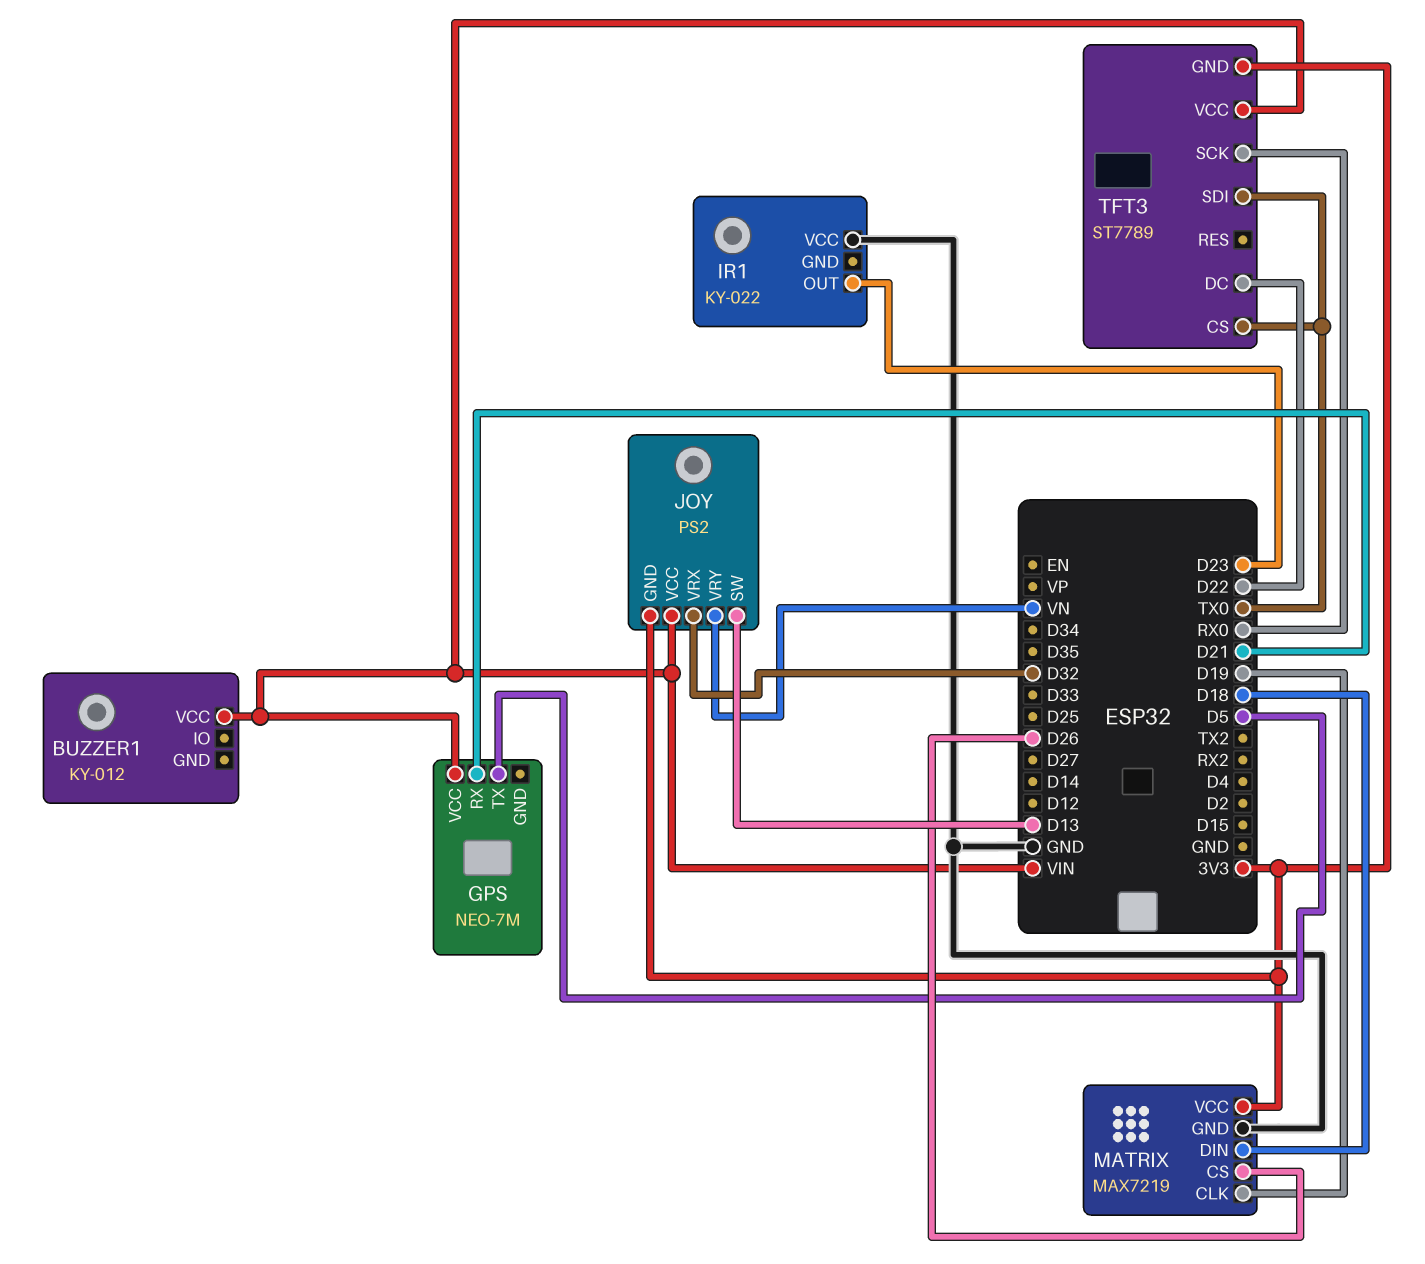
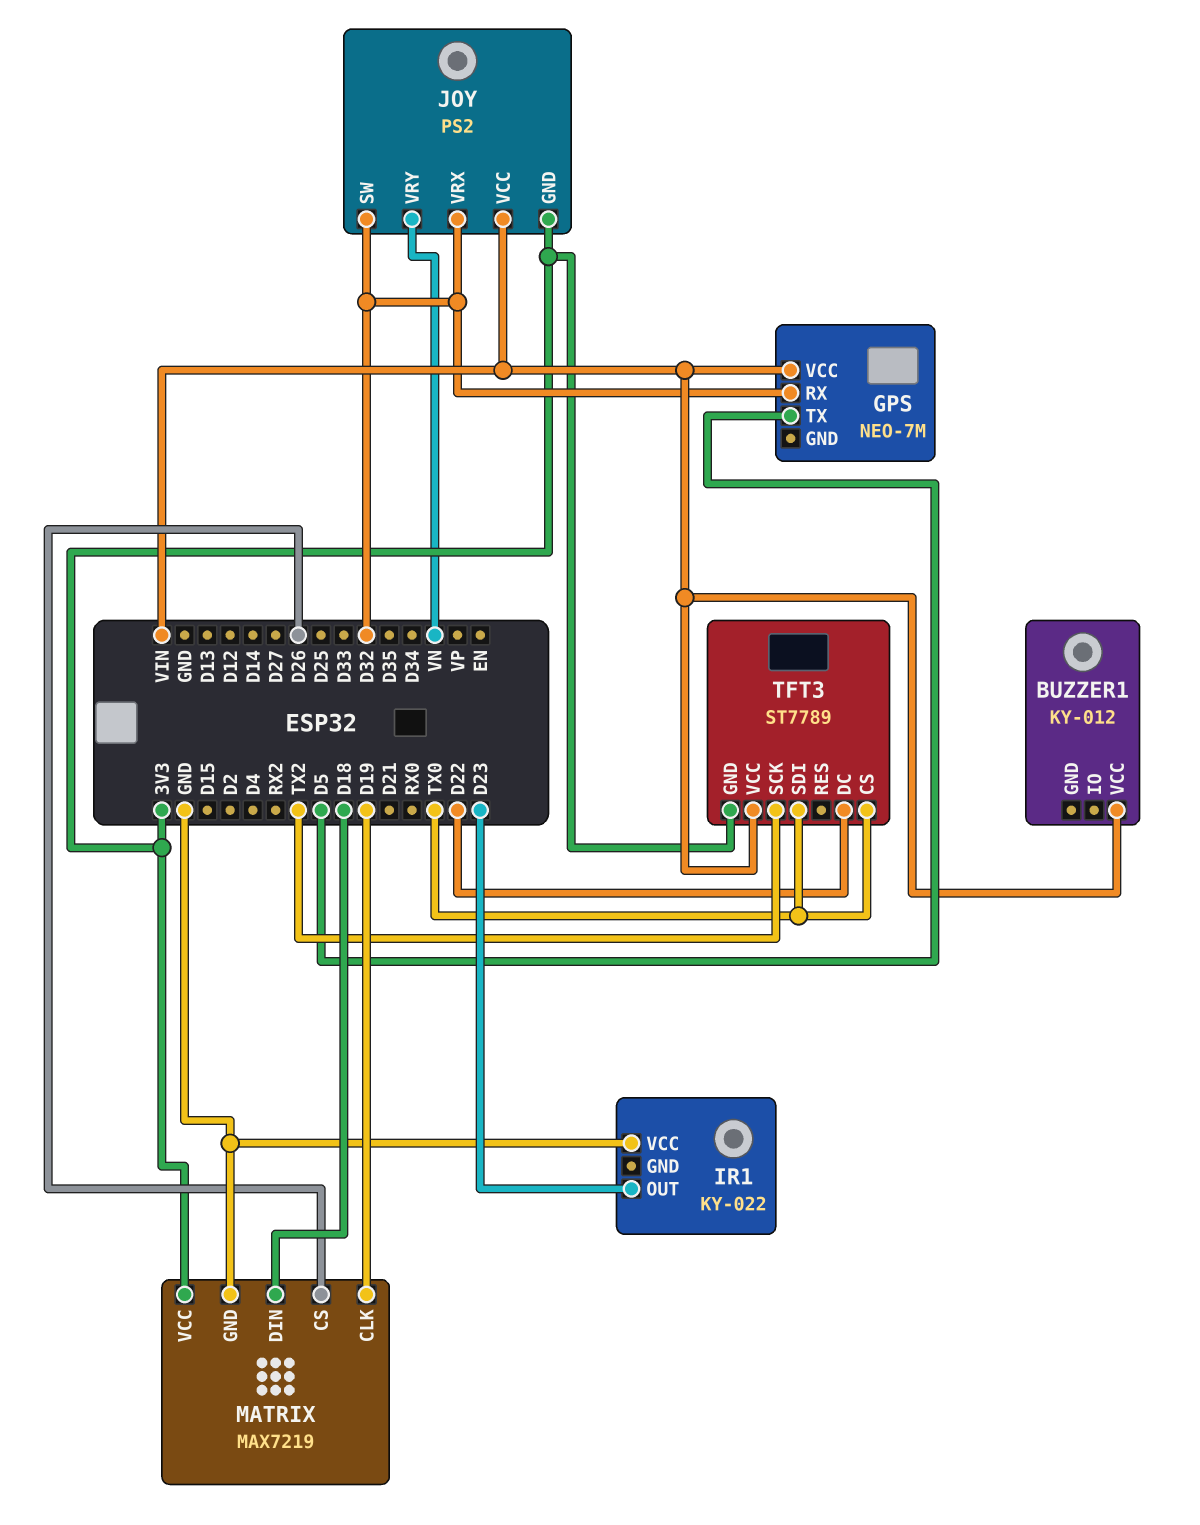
GPS pin RX: D21 -> D32
JOY pin SW: D13 -> D32
TFT3 pin SCK: RX0 -> TX2

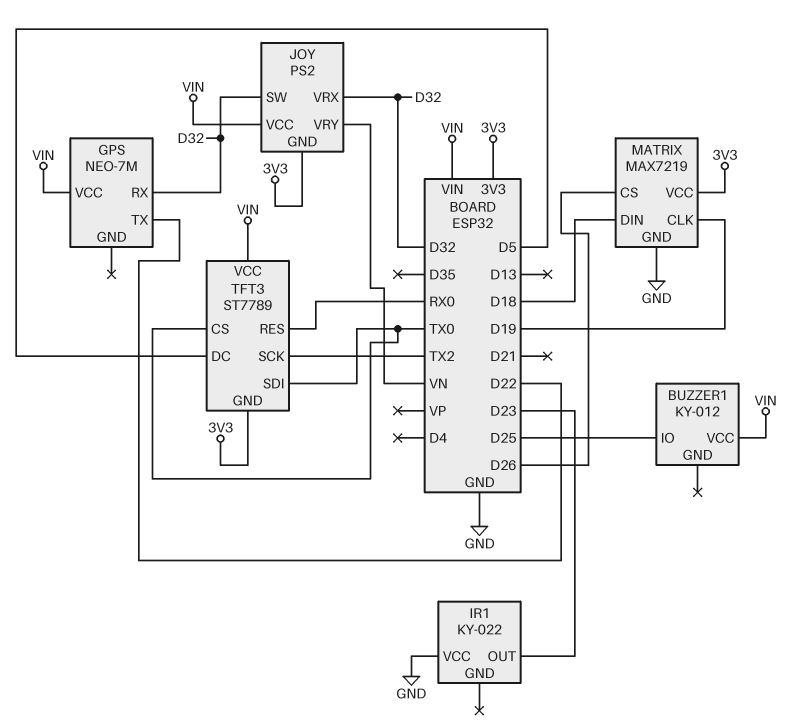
BUZZER1 pin IO: none -> D25
GPS pin TX: D5 -> D22
TFT3 pin DC: D22 -> D5
TFT3 pin RES: none -> RX0

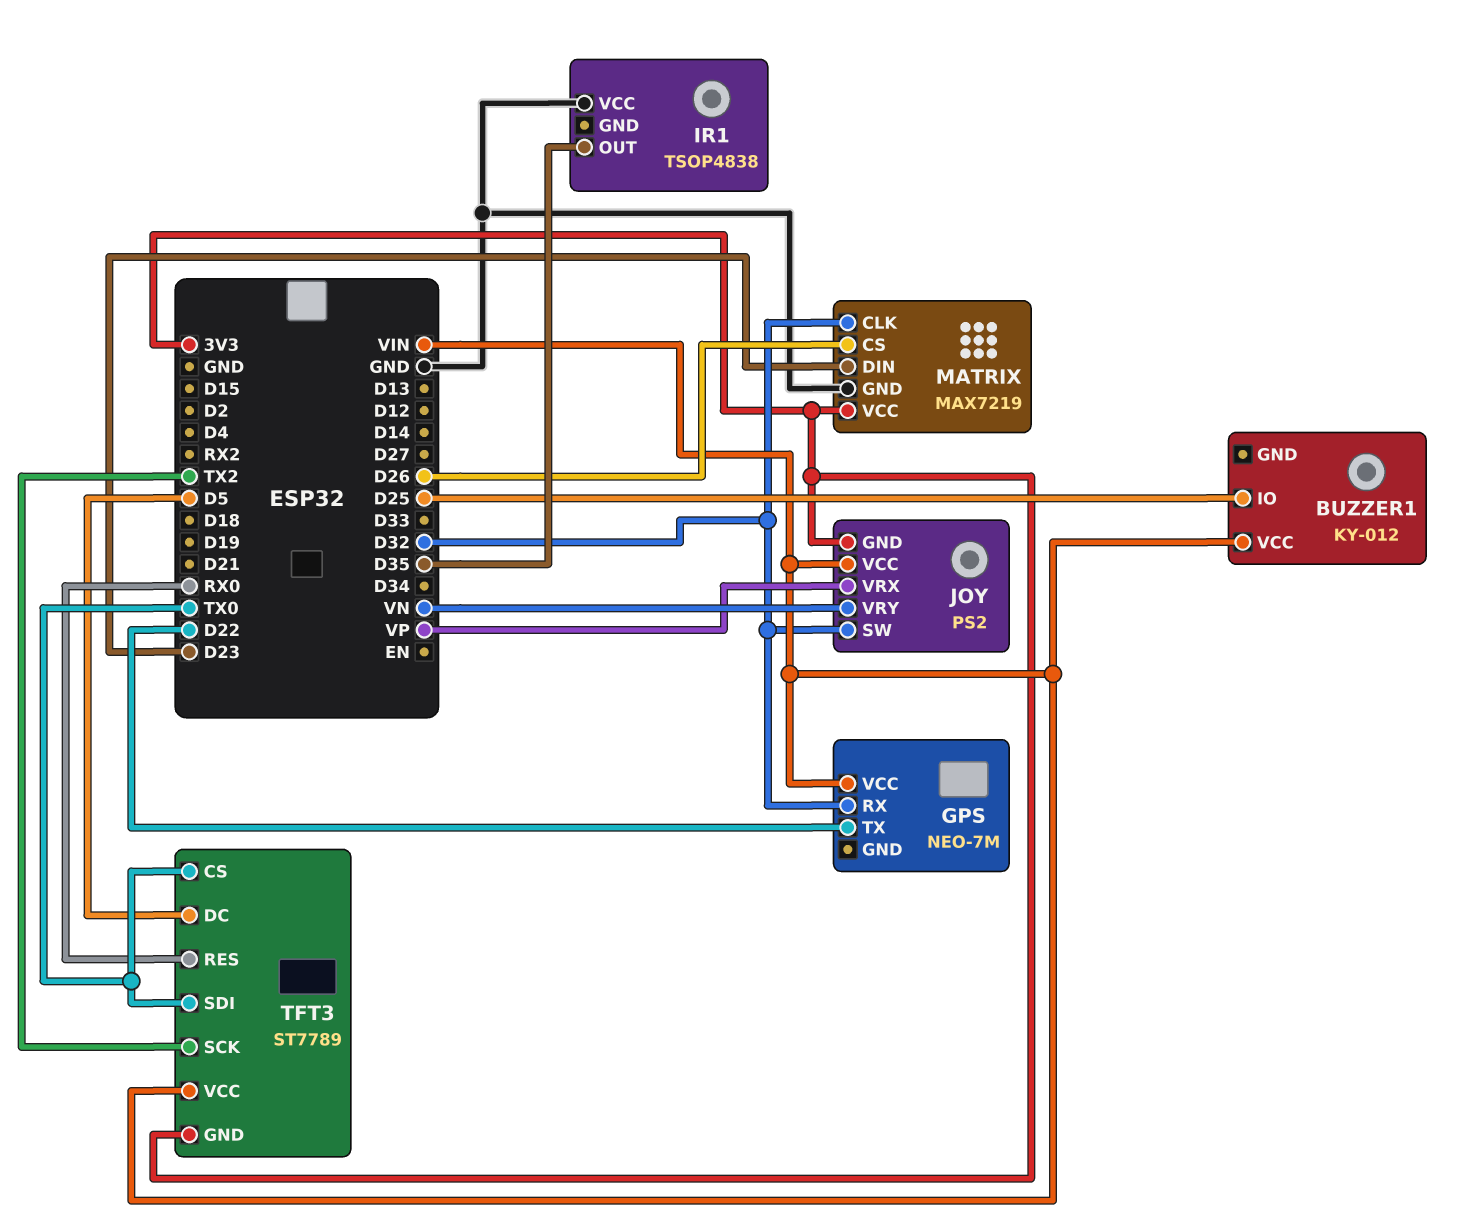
IR1: KY-022 -> TSOP4838
IR1 pin OUT: D23 -> D35
JOY pin VRX: D32 -> VP
MATRIX pin CLK: D19 -> D32
MATRIX pin DIN: D18 -> D23

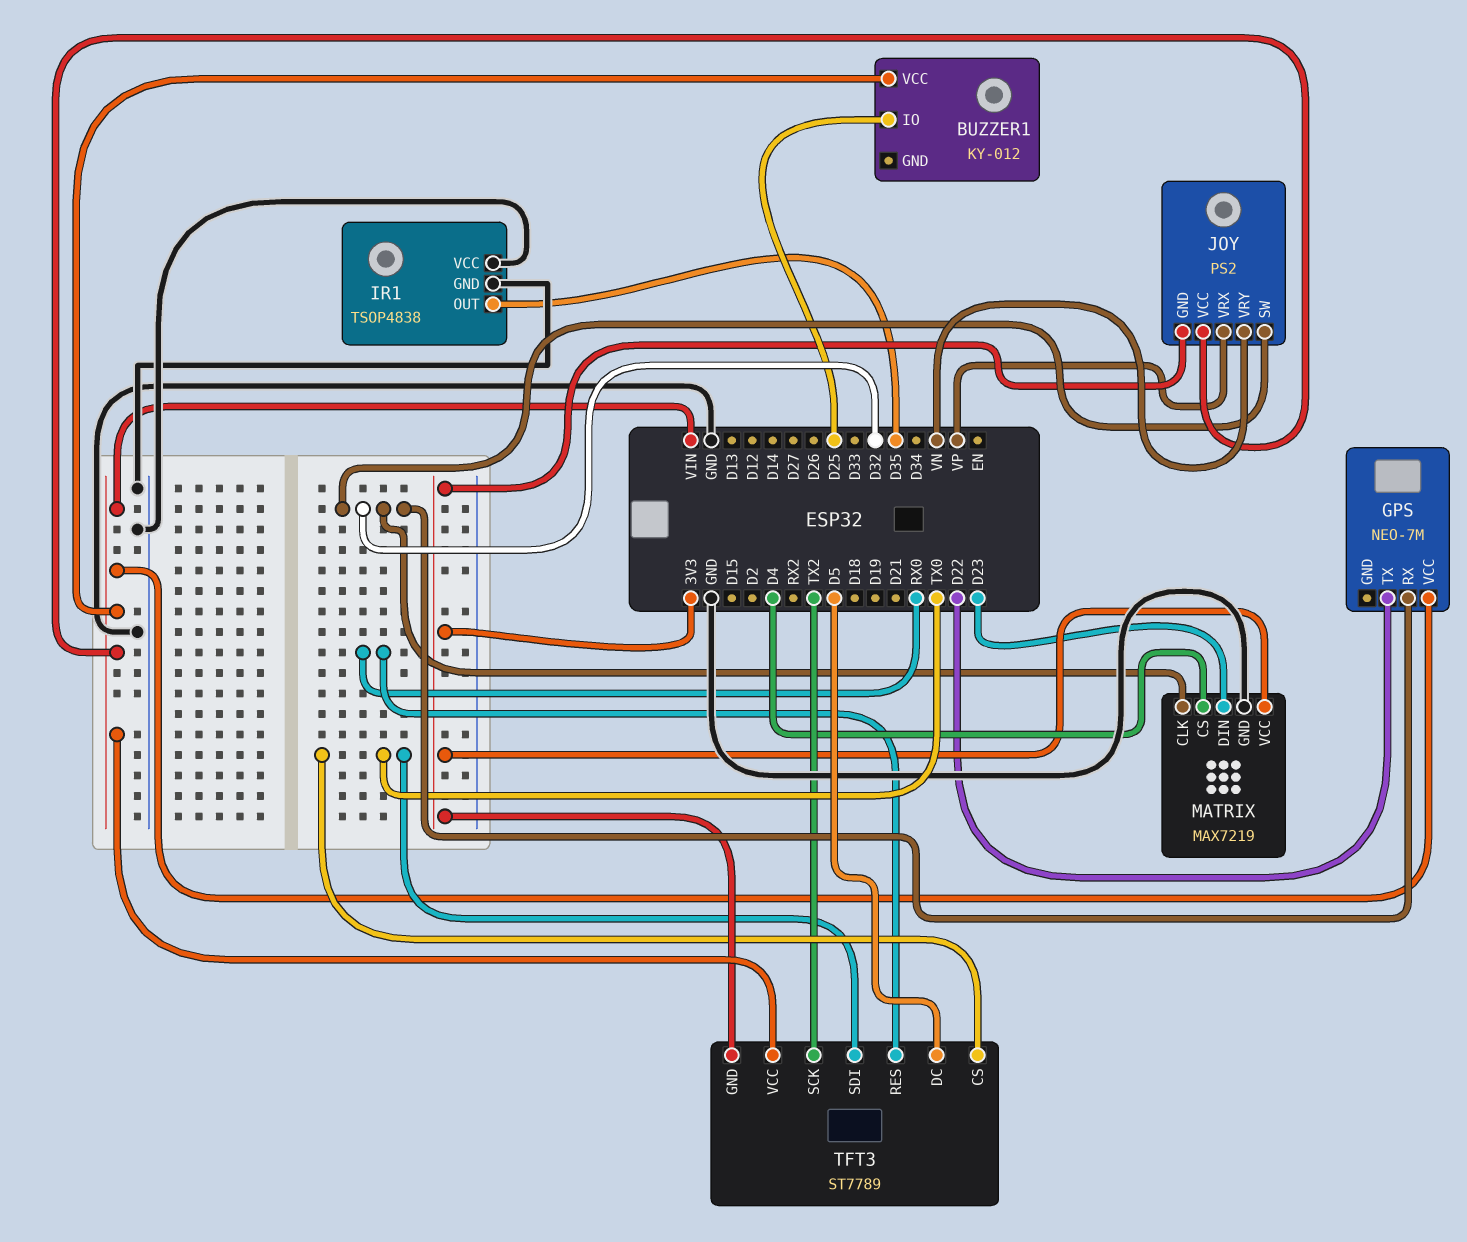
IR1 pin GND: none -> GND
MATRIX pin CS: D26 -> D4

